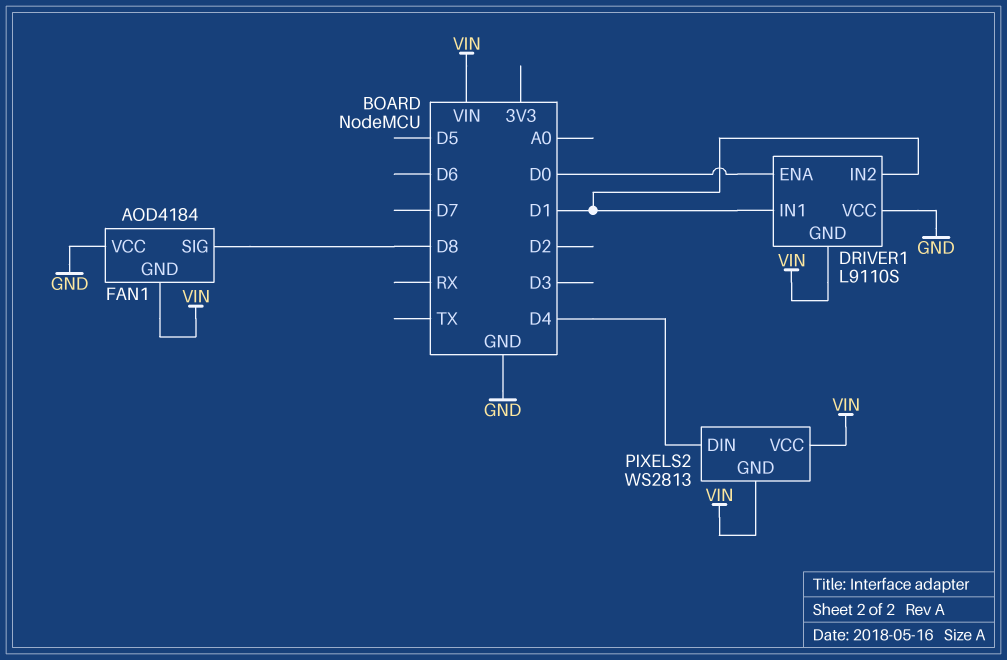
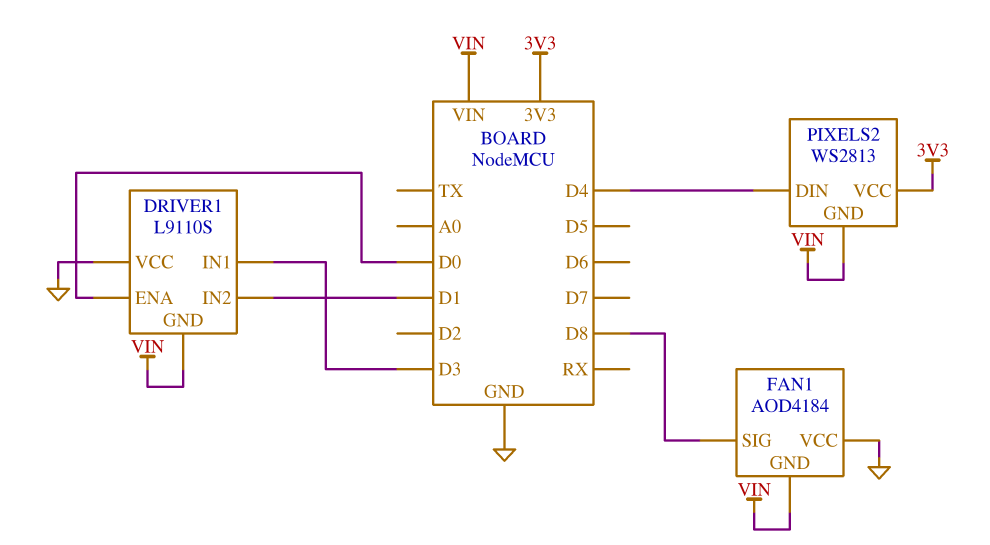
DRIVER1 pin IN1: D1 -> D3
PIXELS2 pin VCC: VIN -> 3V3

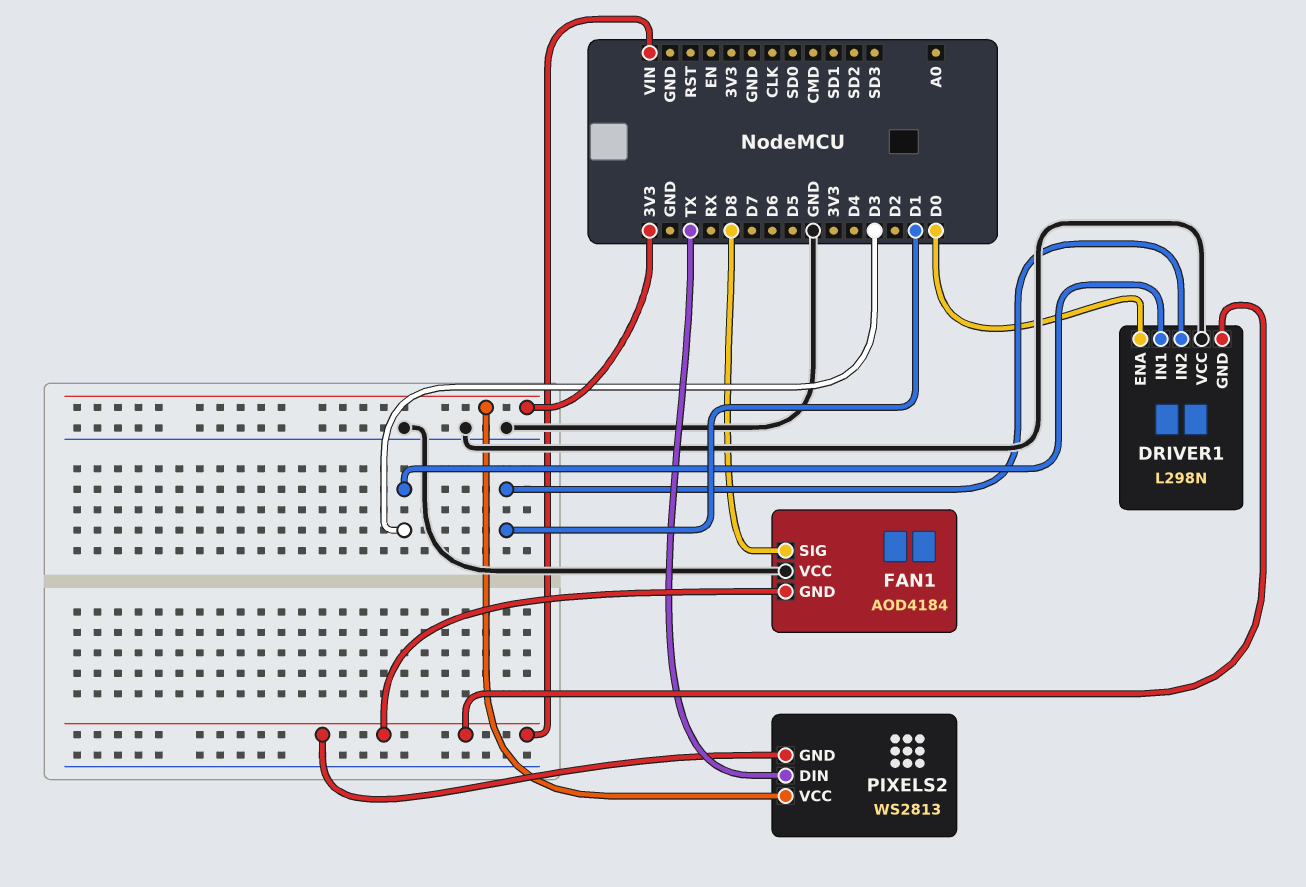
DRIVER1: L9110S -> L298N
PIXELS2 pin DIN: D4 -> TX

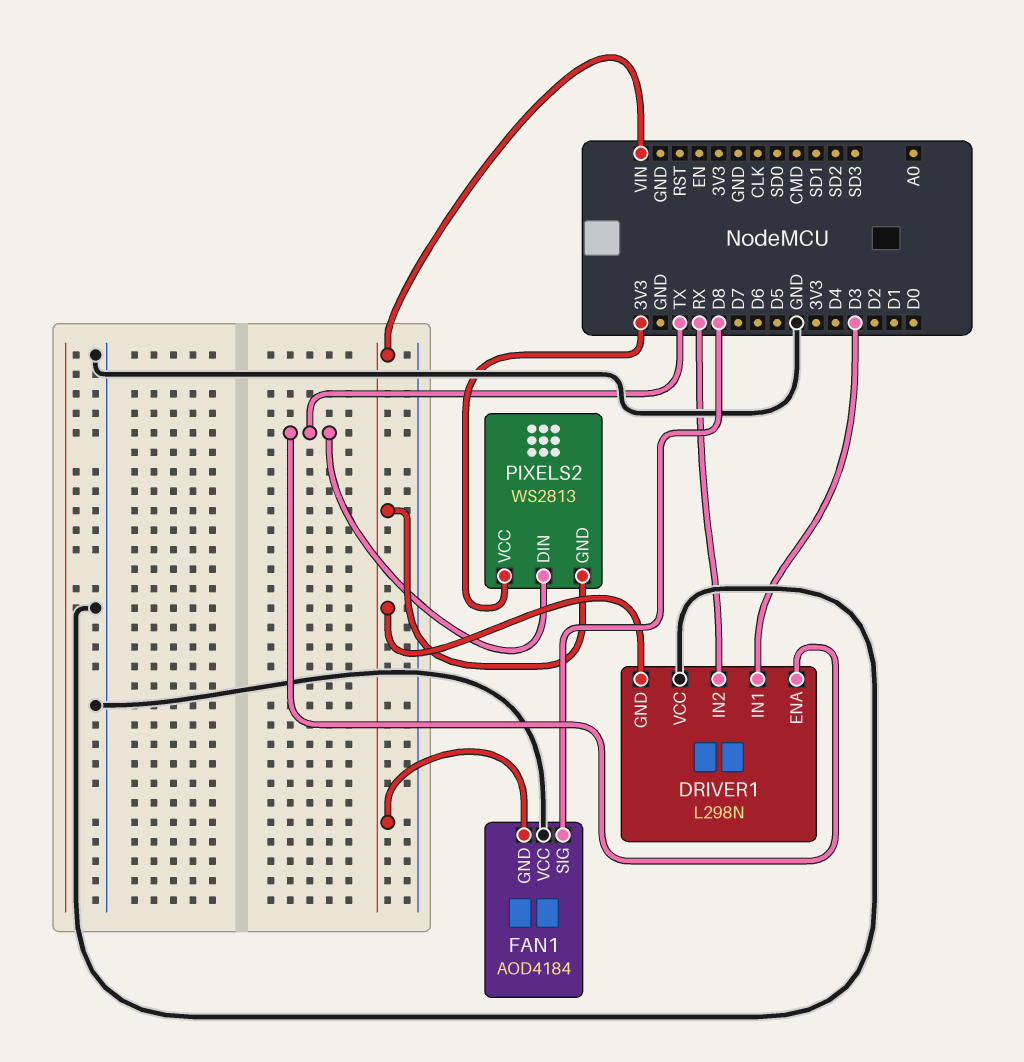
DRIVER1 pin ENA: D0 -> TX
DRIVER1 pin IN2: D1 -> RX

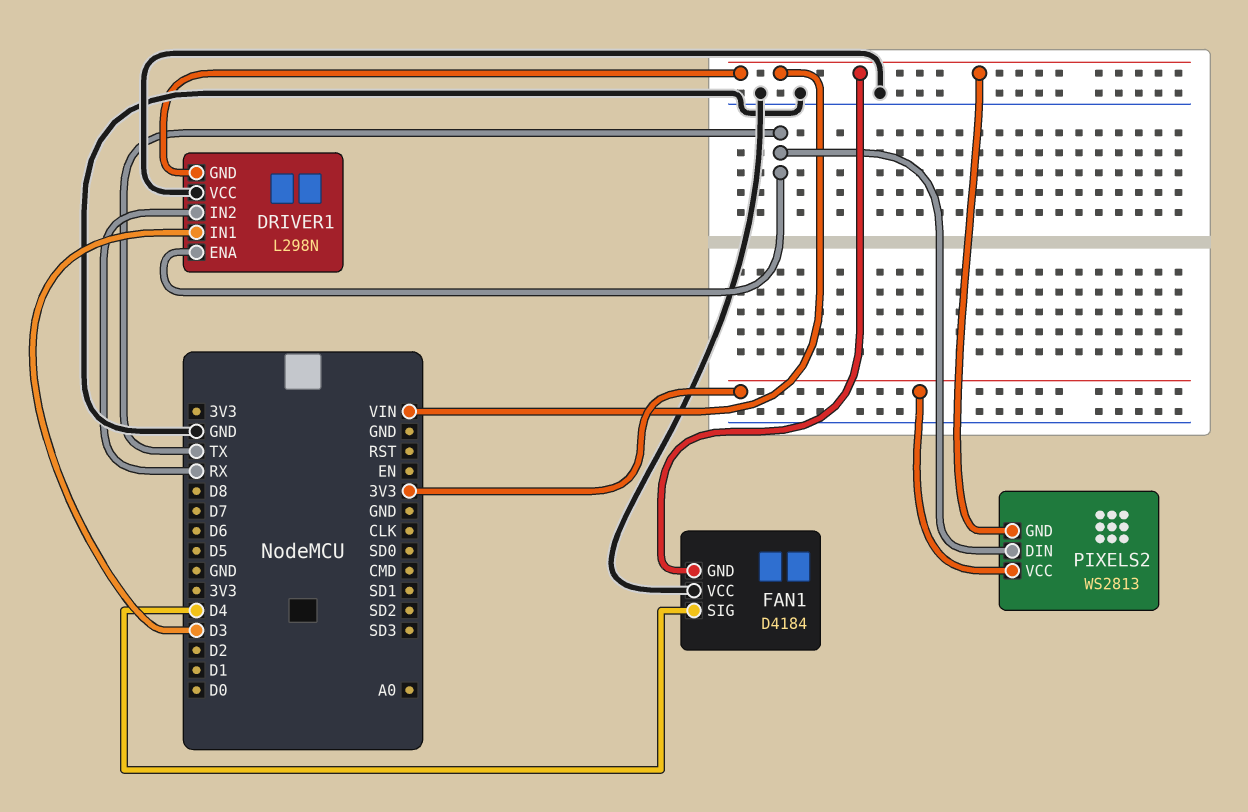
FAN1: AOD4184 -> D4184
FAN1 pin SIG: D8 -> D4

